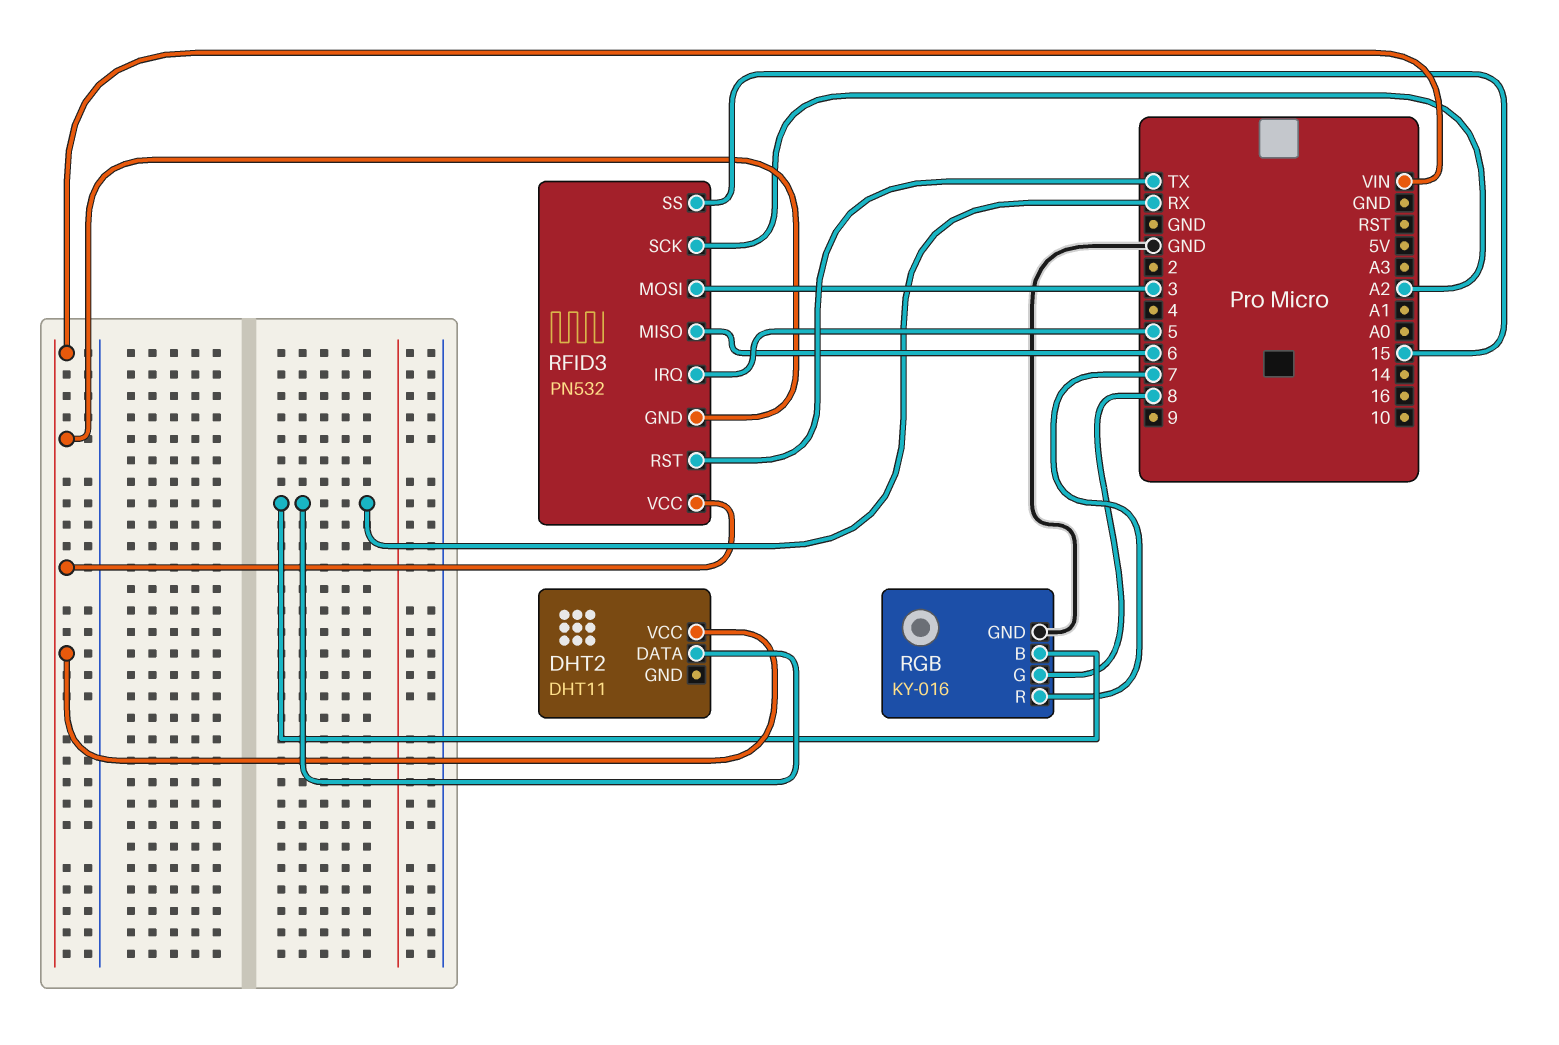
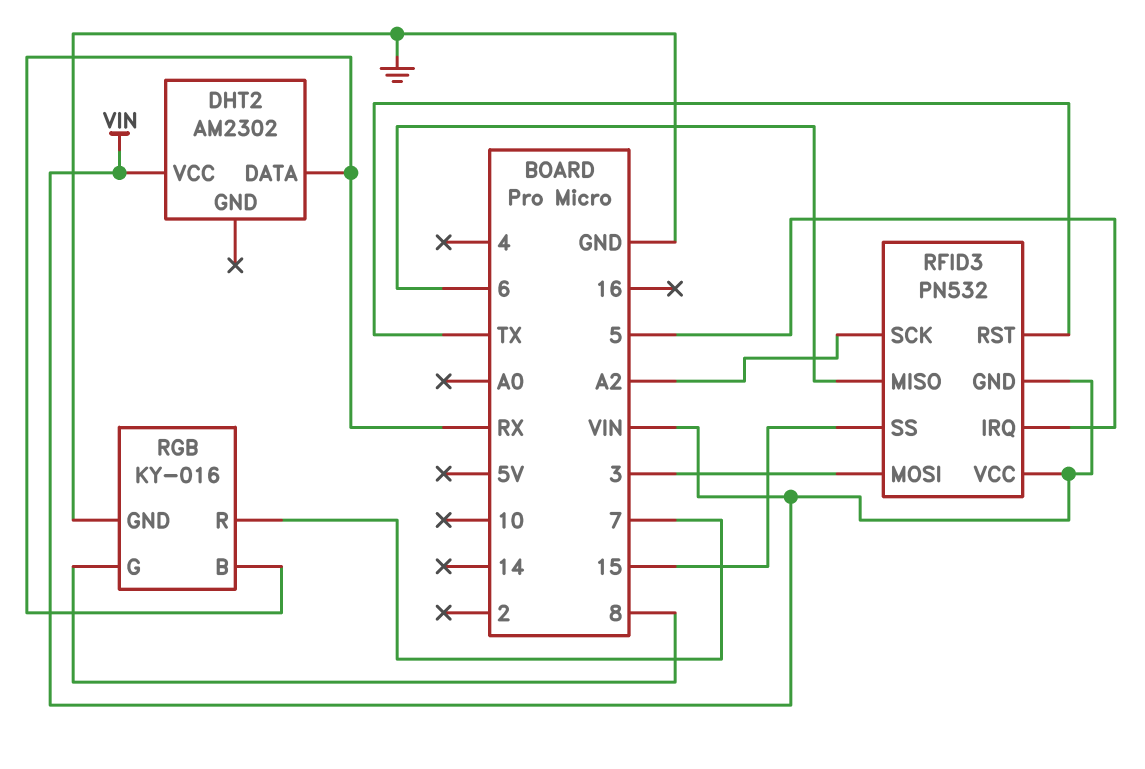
DHT2: DHT11 -> AM2302

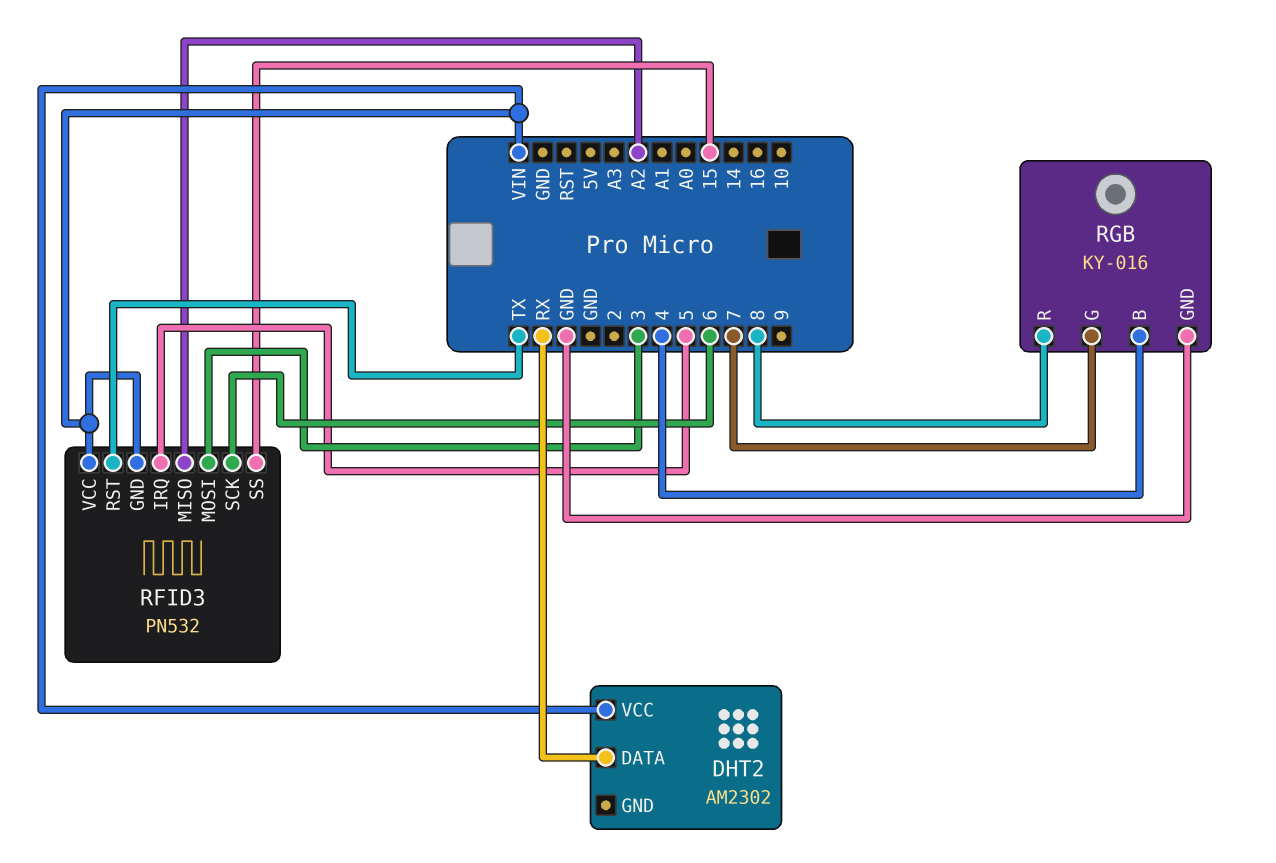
RFID3 pin MISO: 6 -> A2
RFID3 pin SCK: A2 -> 6
RGB pin B: RX -> 4
RGB pin G: 8 -> 7
RGB pin R: 7 -> 8

